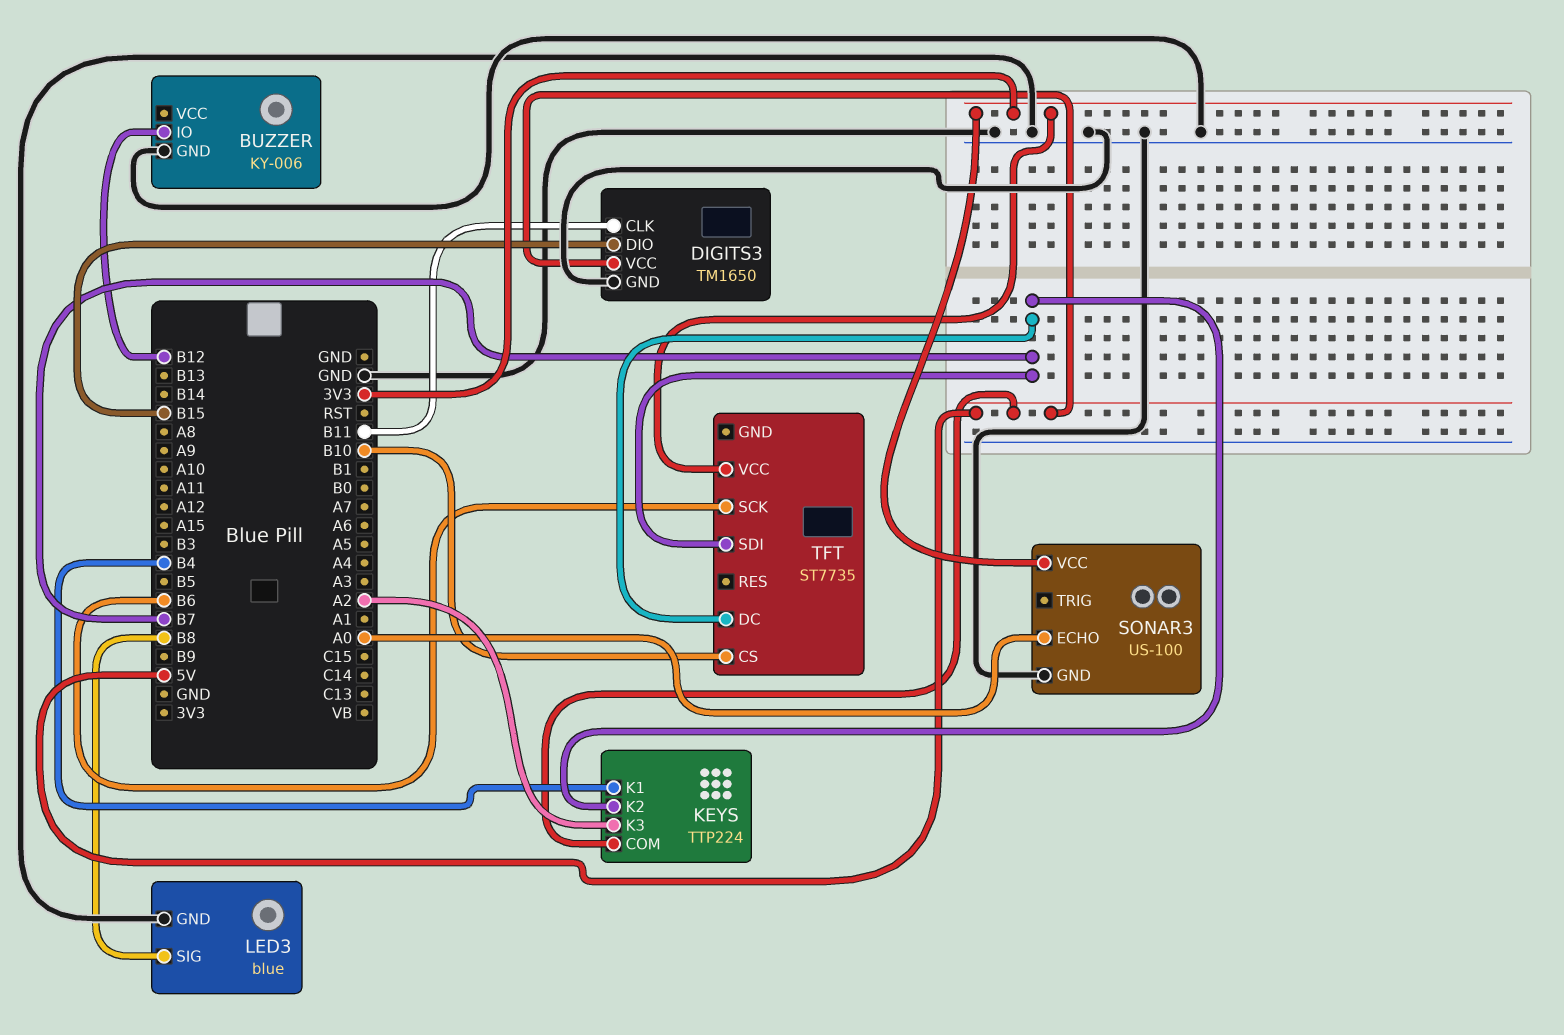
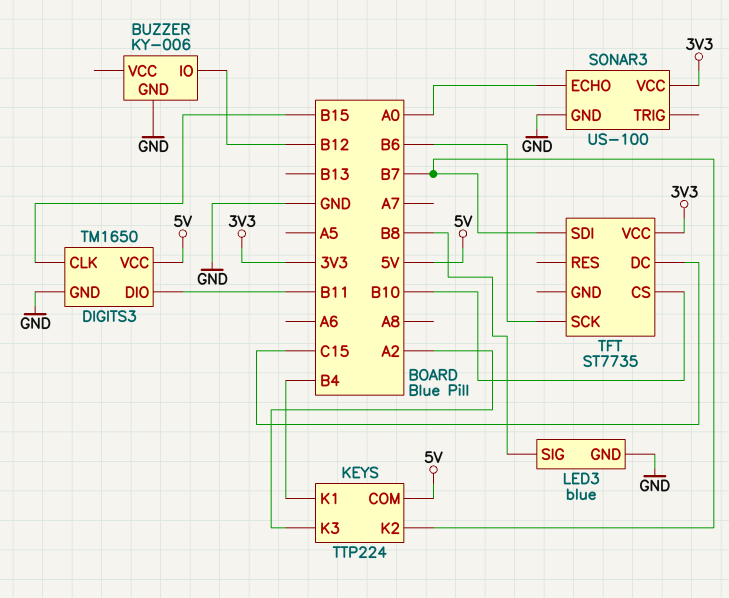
DIGITS3 pin CLK: B11 -> B15
DIGITS3 pin DIO: B15 -> B11
TFT pin DC: B7 -> C15

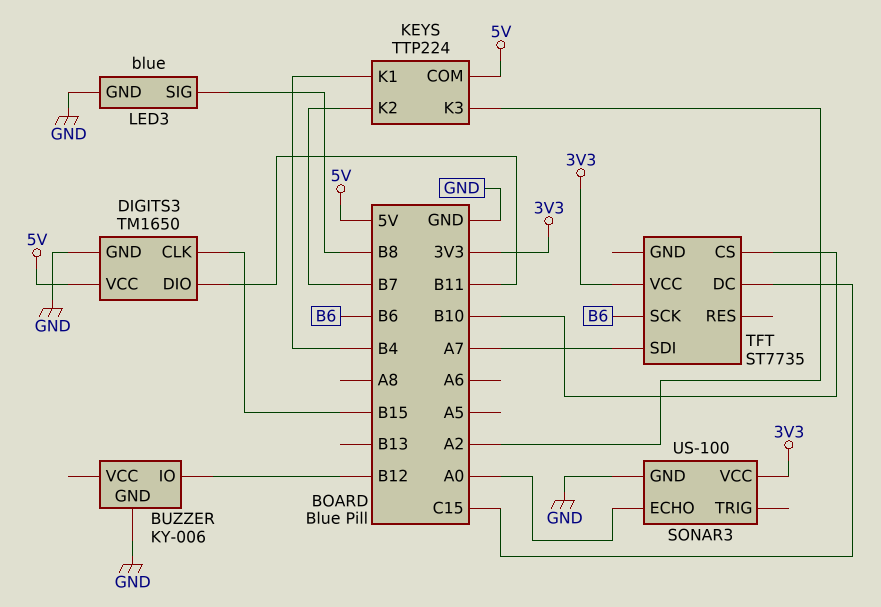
TFT pin SDI: B7 -> A7

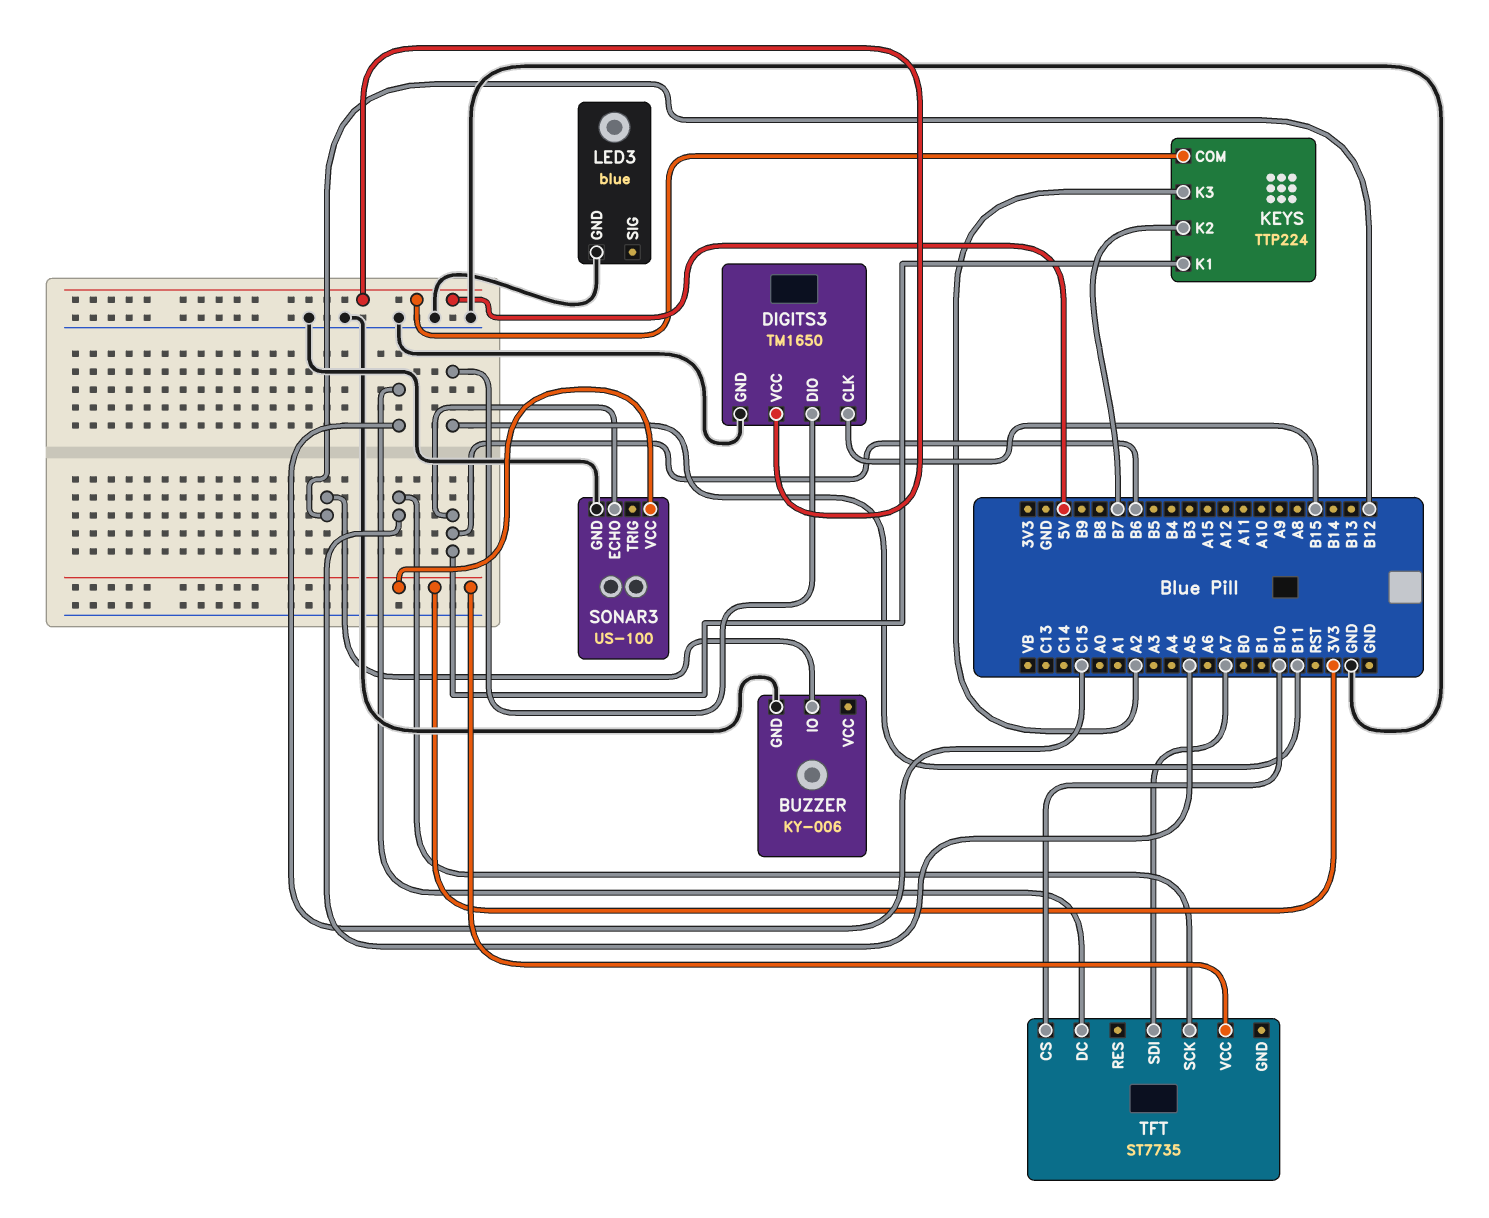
KEYS pin K1: B4 -> B6
LED3 pin SIG: B8 -> none
SONAR3 pin ECHO: A0 -> B6
TFT pin SCK: B6 -> A5

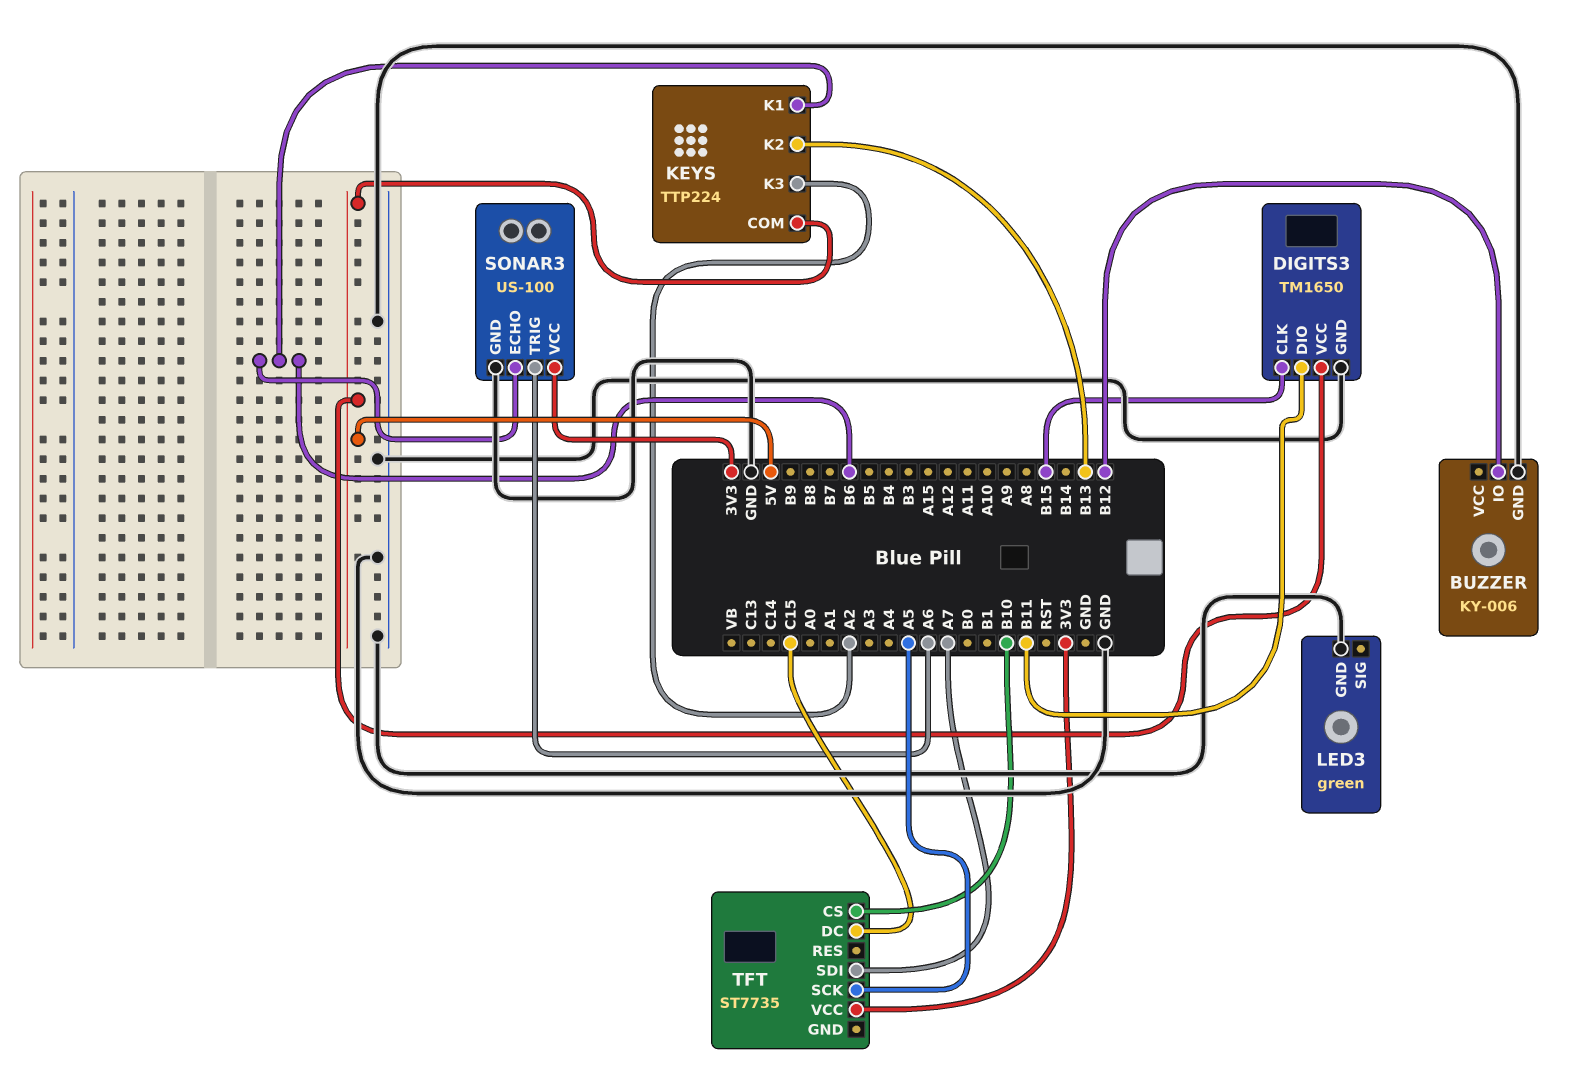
KEYS pin K2: B7 -> B13
LED3: blue -> green
SONAR3 pin TRIG: none -> A6

